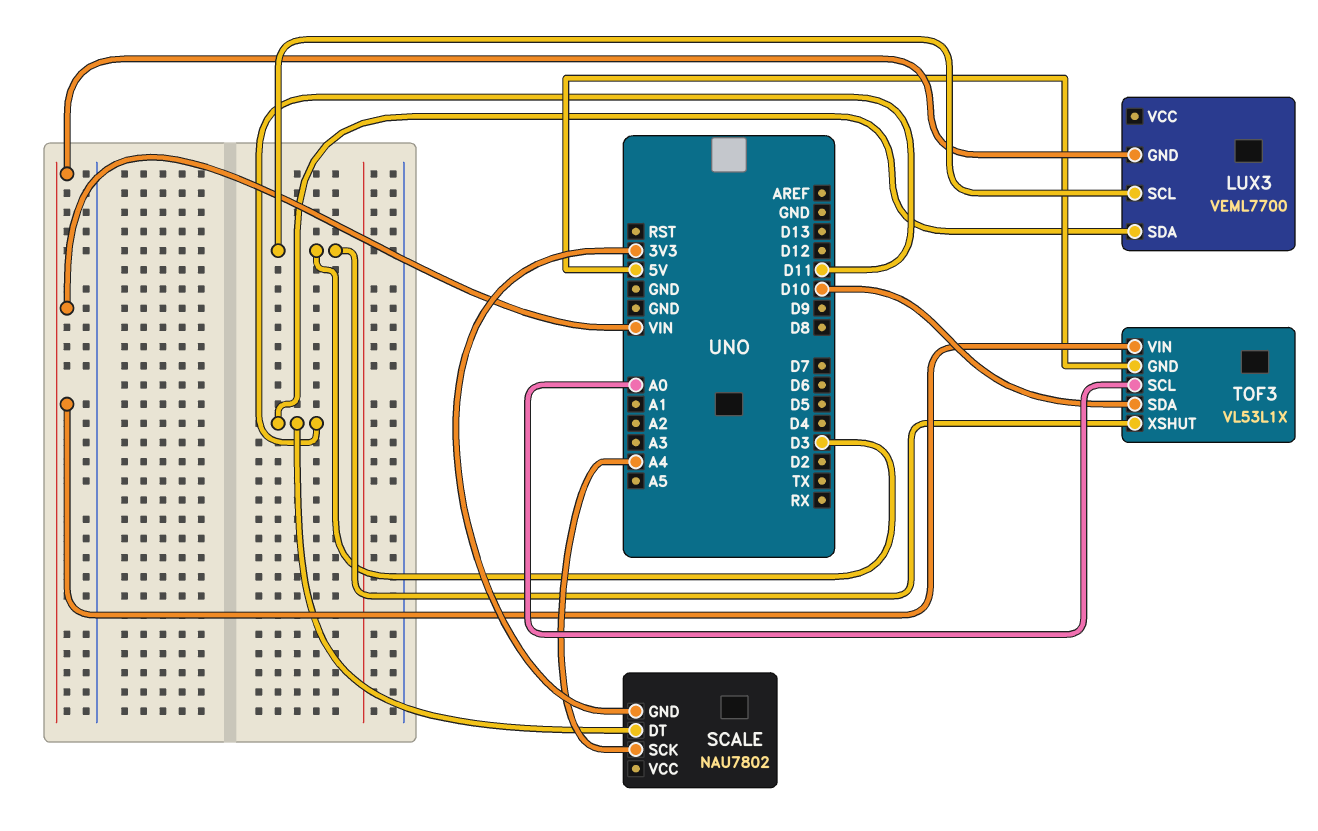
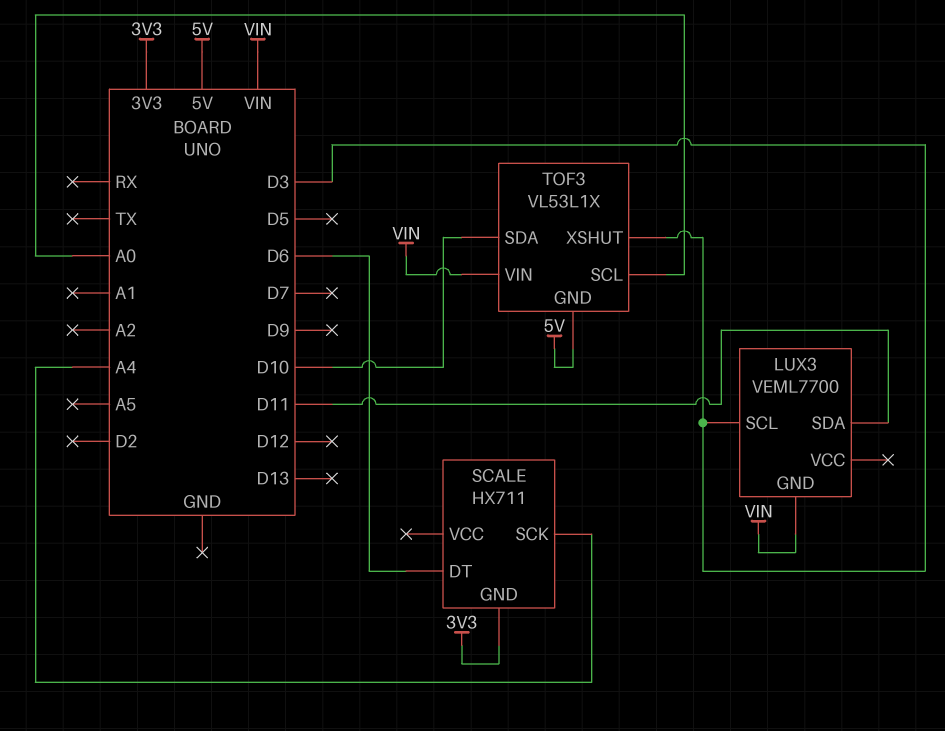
SCALE: NAU7802 -> HX711
SCALE pin DT: D11 -> D6

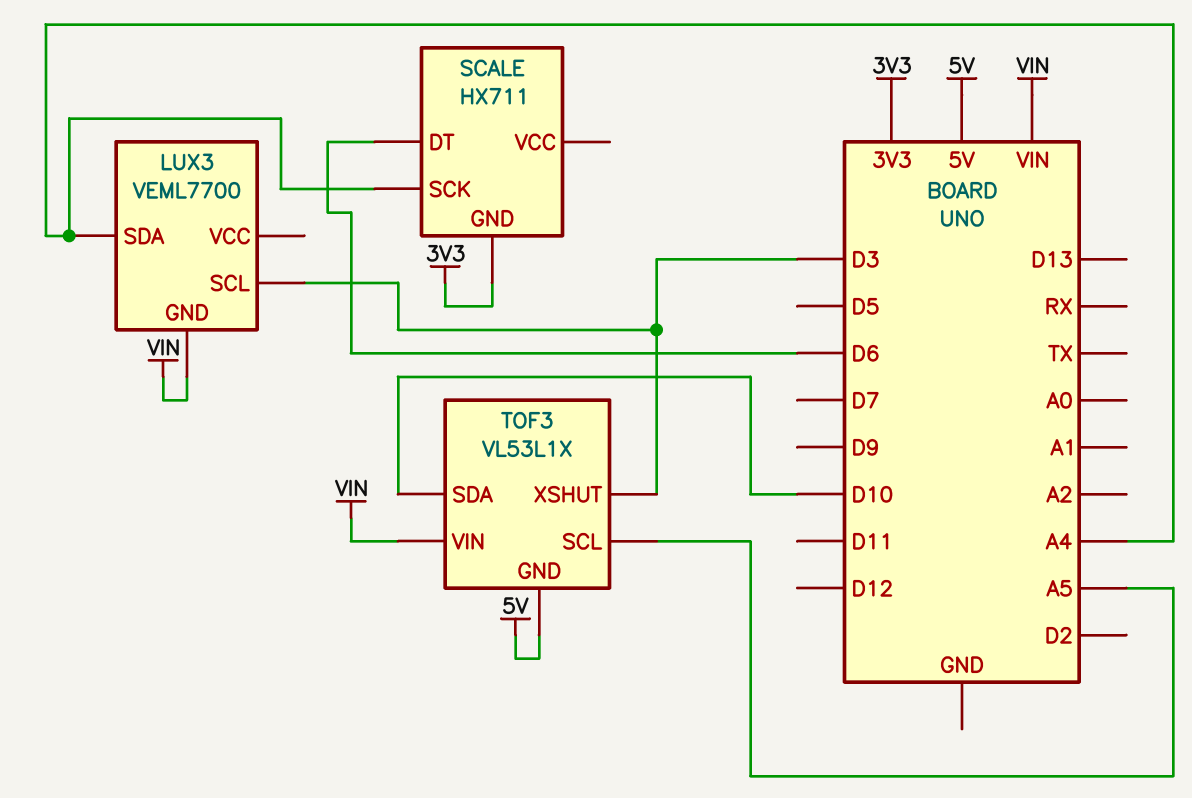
LUX3 pin SDA: D11 -> A4
TOF3 pin SCL: A0 -> A5

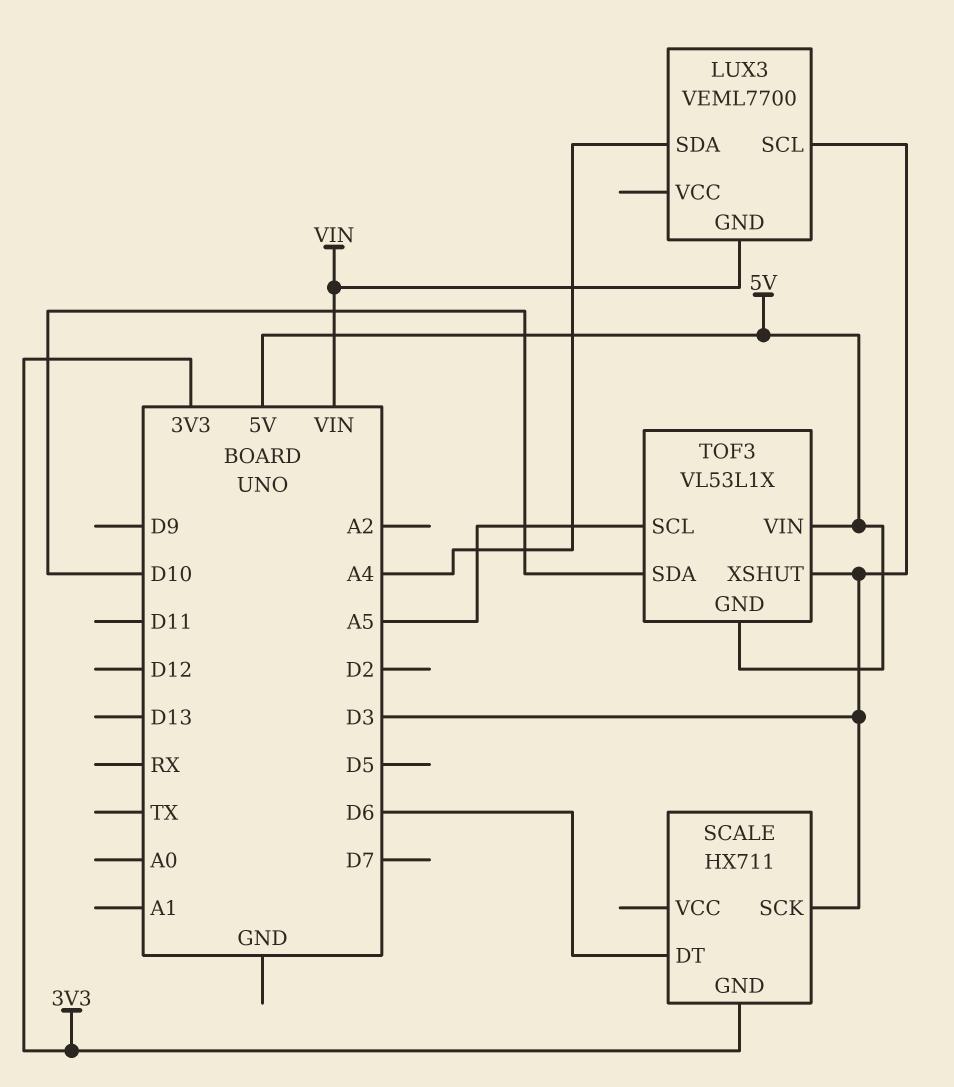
SCALE pin SCK: A4 -> D3
TOF3 pin VIN: VIN -> 5V

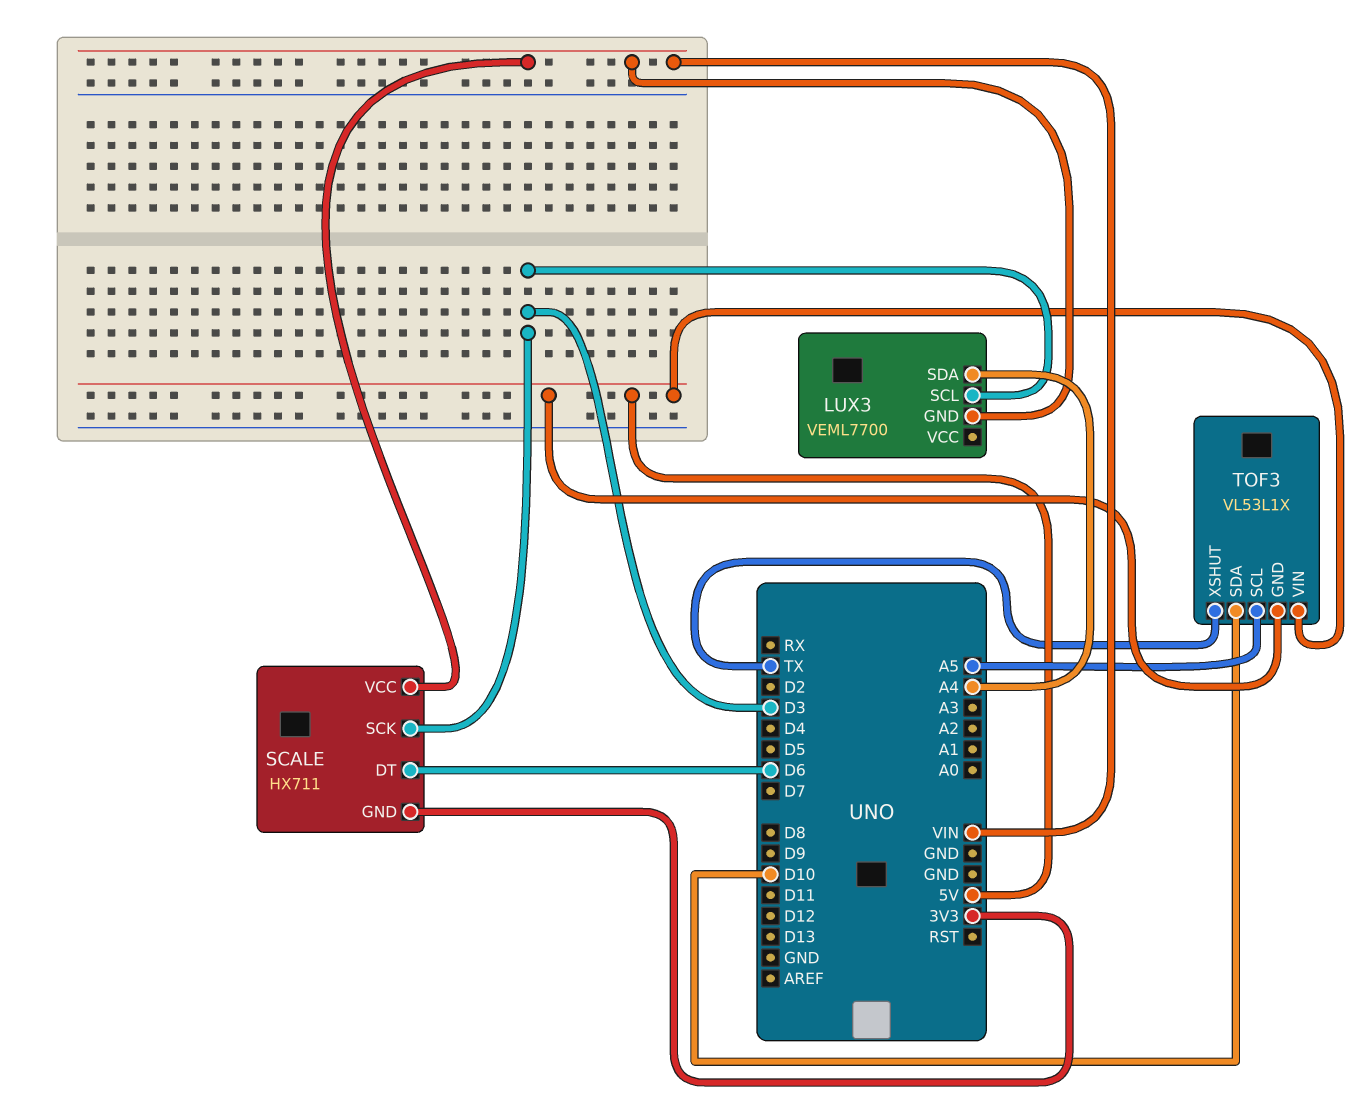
SCALE pin VCC: none -> VIN
TOF3 pin XSHUT: D3 -> TX

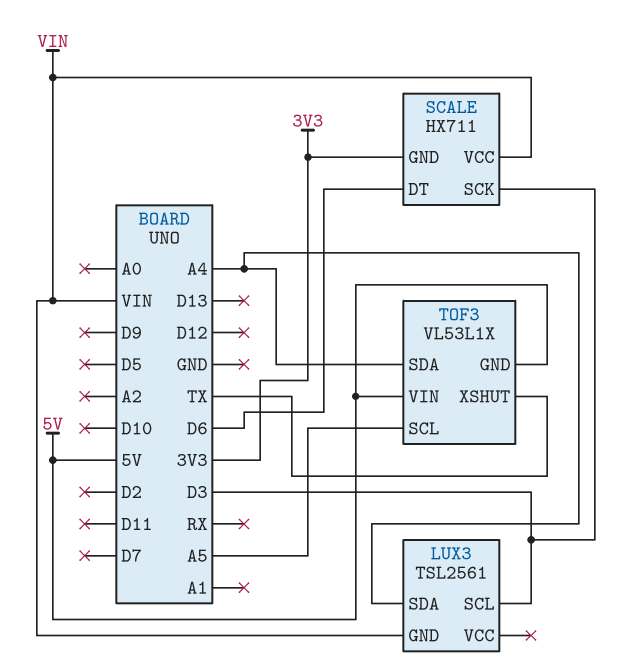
LUX3: VEML7700 -> TSL2561
TOF3 pin SDA: D10 -> A4

